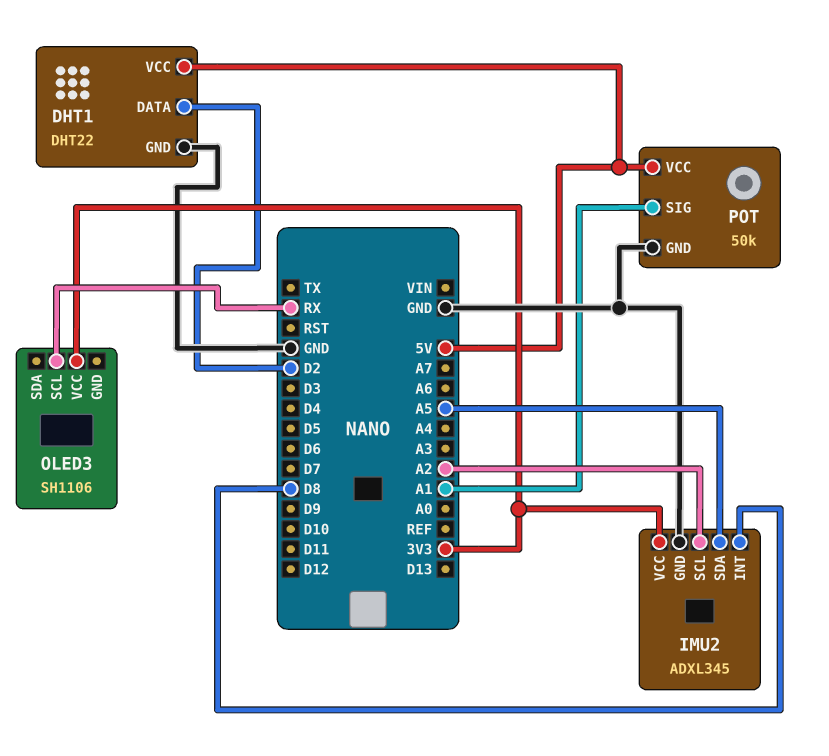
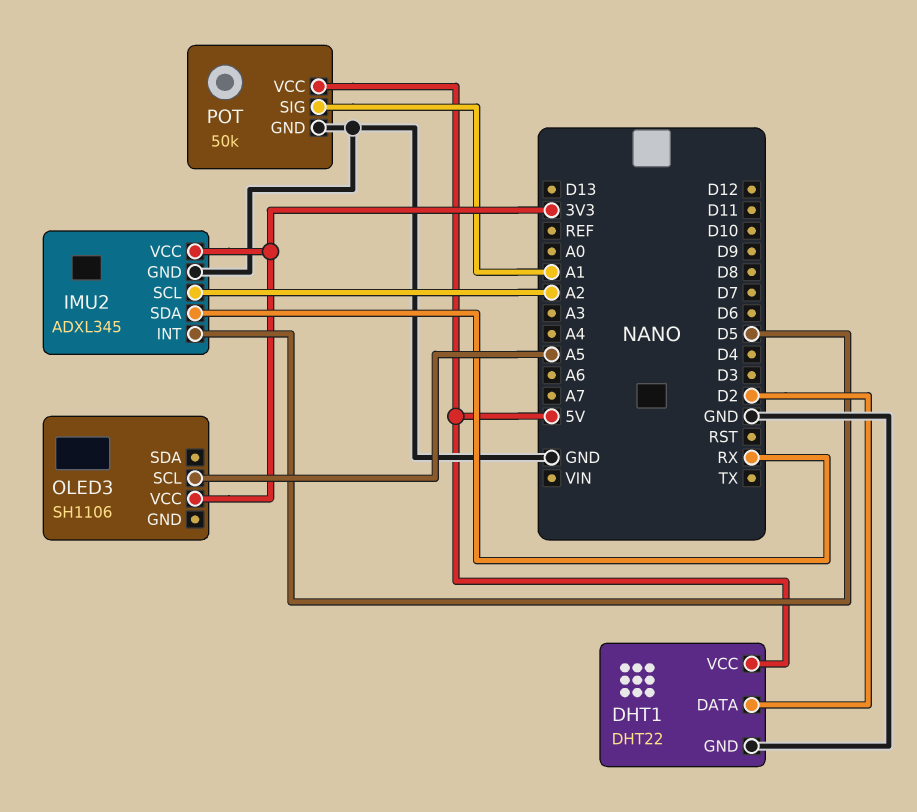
IMU2 pin INT: D8 -> D5
IMU2 pin SDA: A5 -> RX
OLED3 pin SCL: RX -> A5

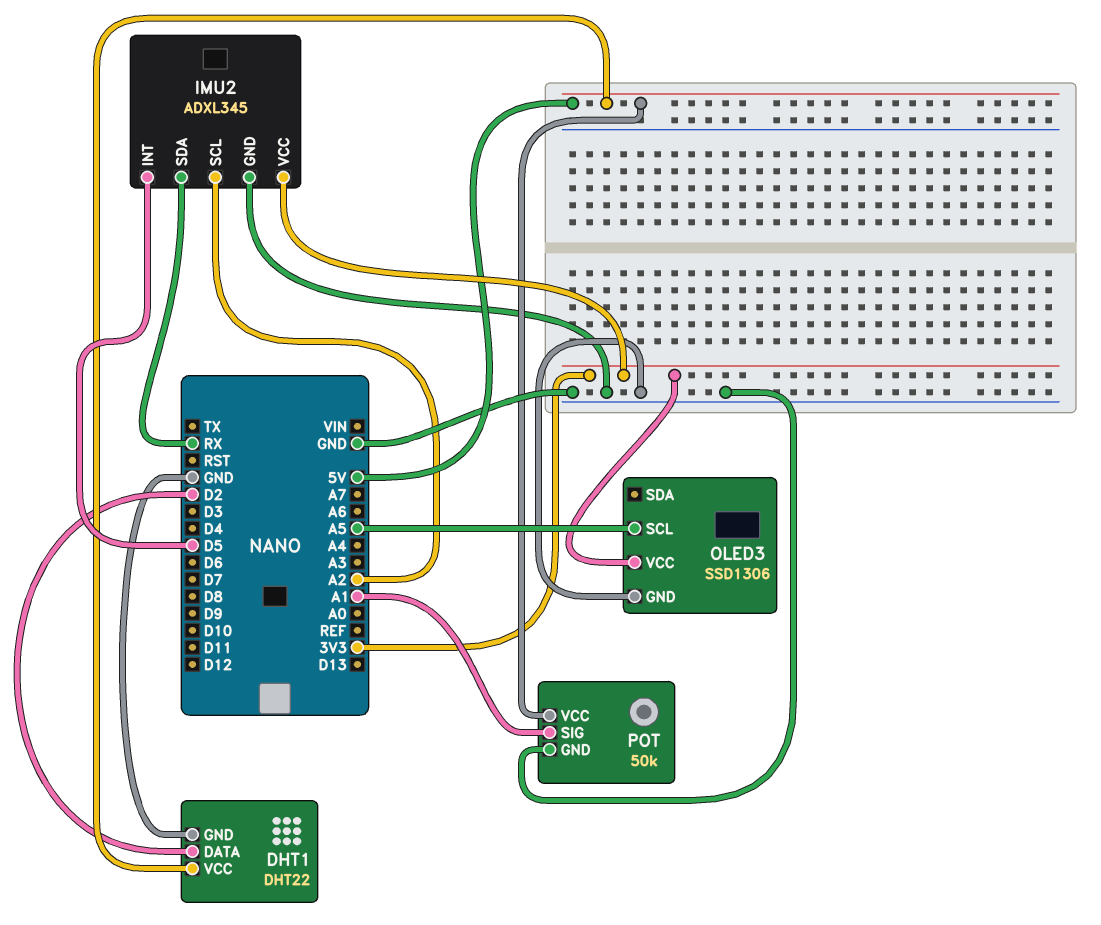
OLED3: SH1106 -> SSD1306
OLED3 pin GND: none -> GND

